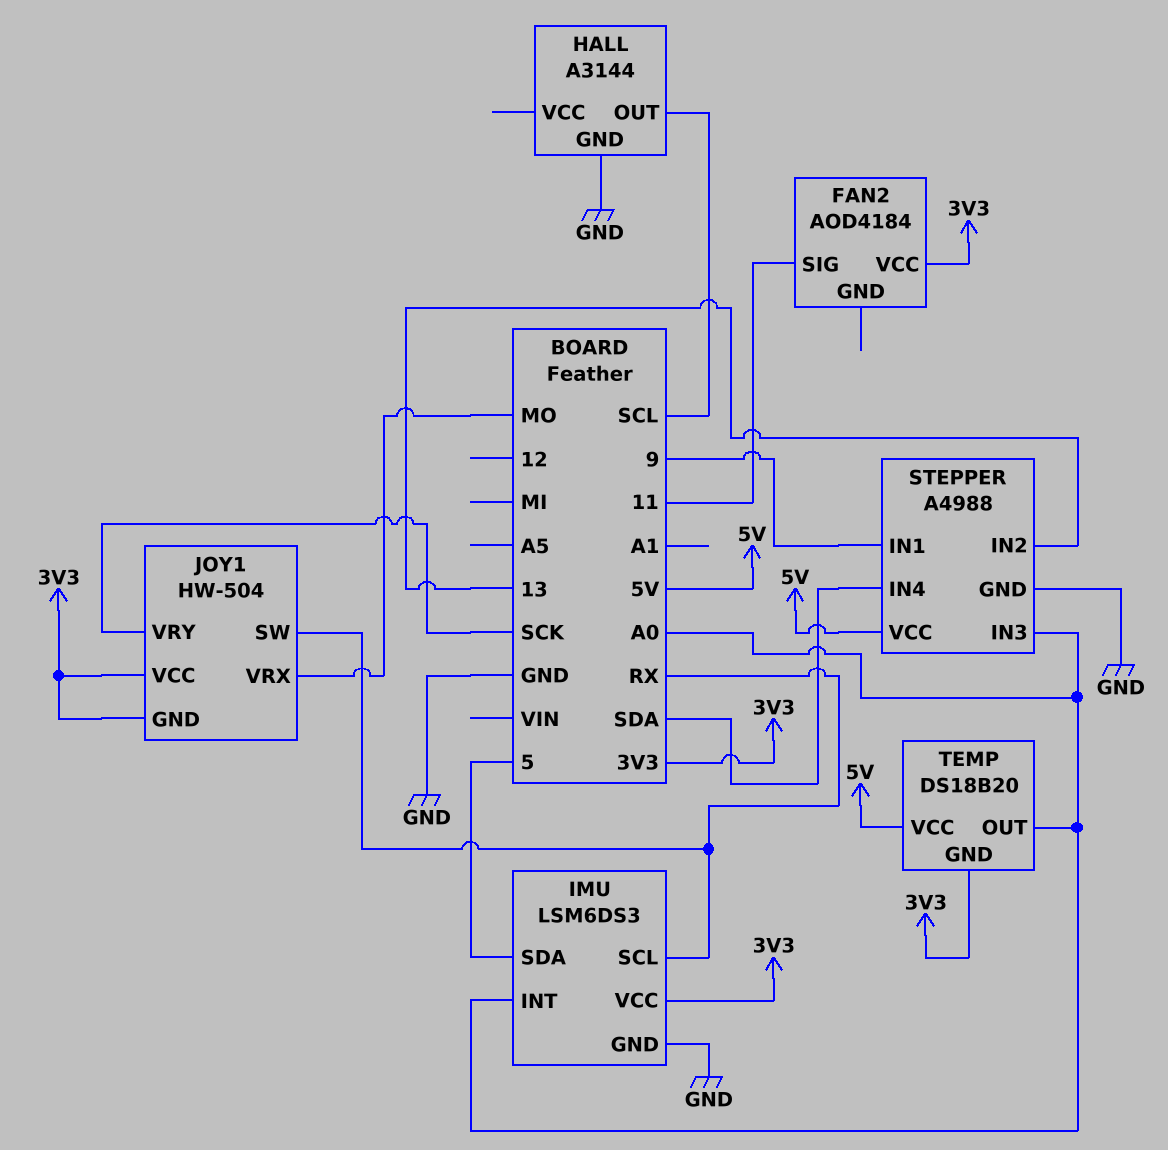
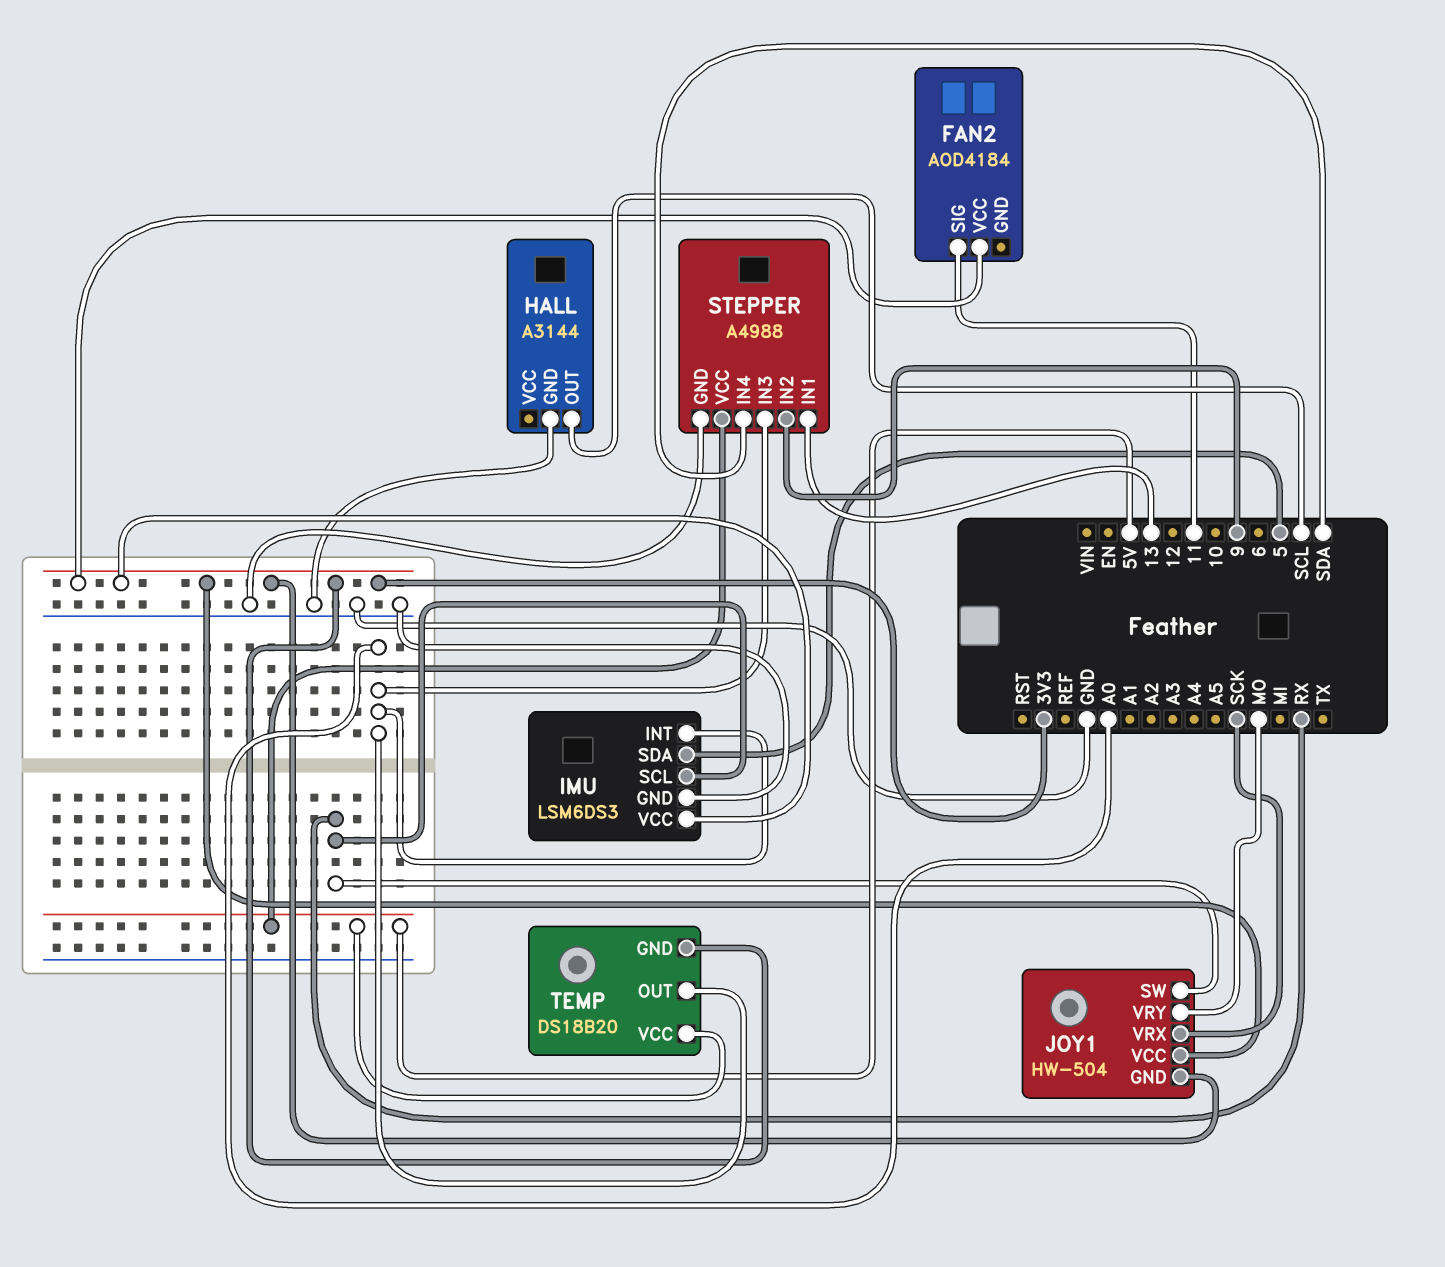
JOY1 pin VRX: MO -> SCK
JOY1 pin VRY: SCK -> MO
STEPPER pin IN1: 9 -> 13
STEPPER pin IN2: 13 -> 9

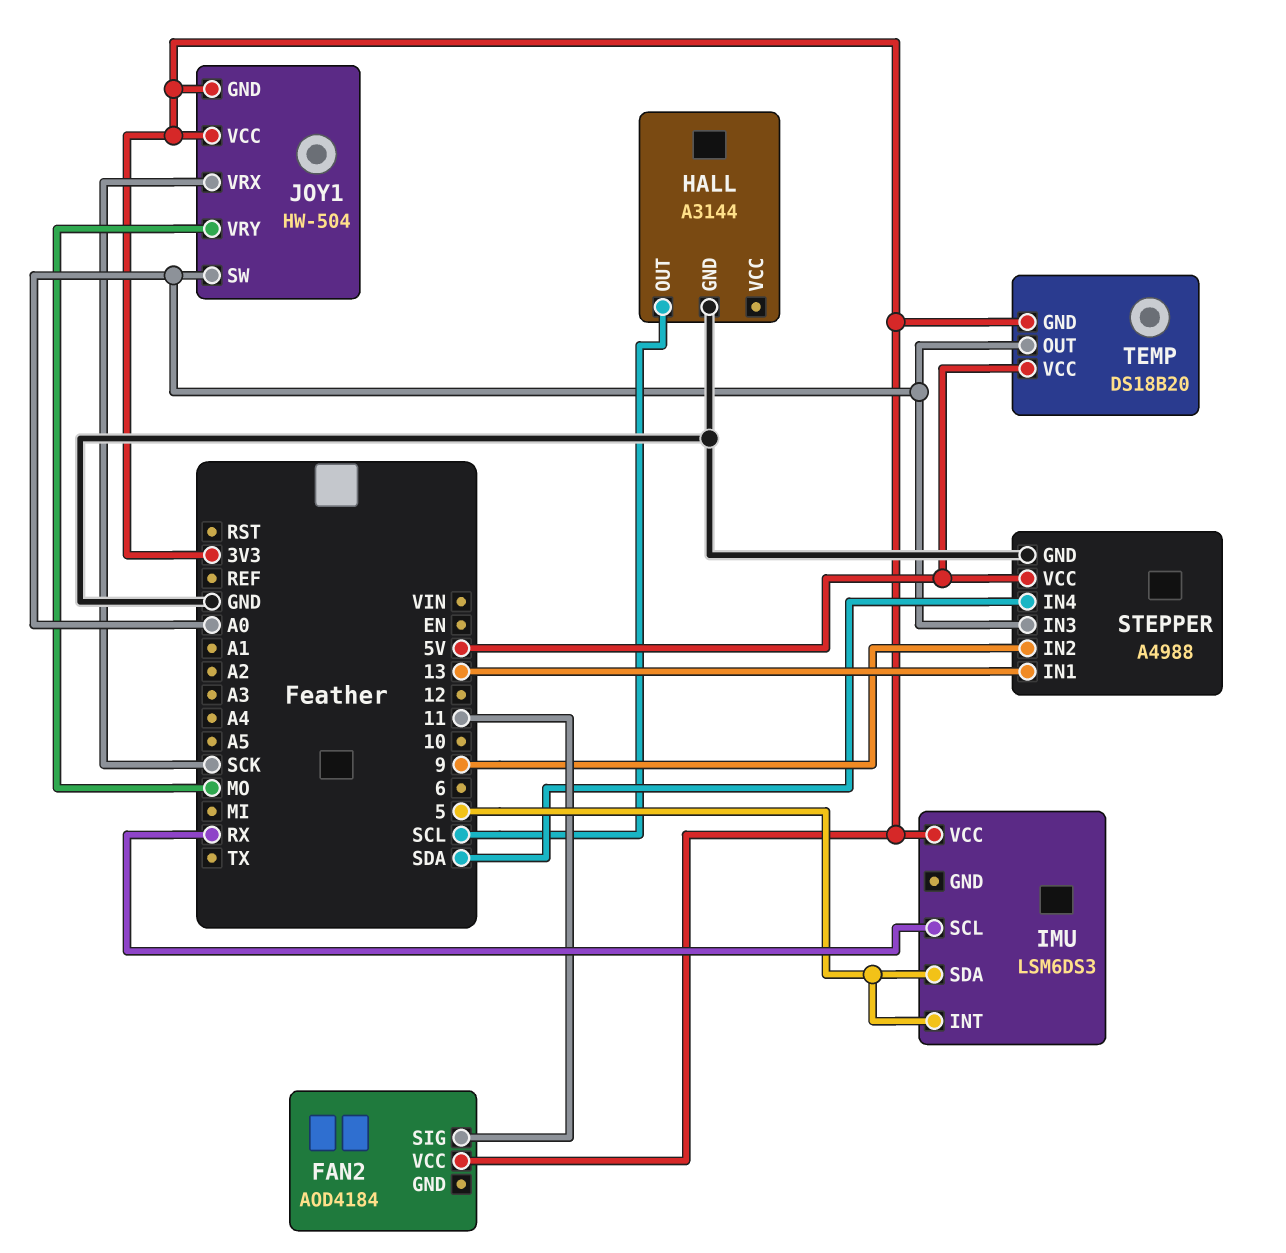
IMU pin GND: GND -> none
IMU pin INT: A0 -> 5
JOY1 pin SW: RX -> A0

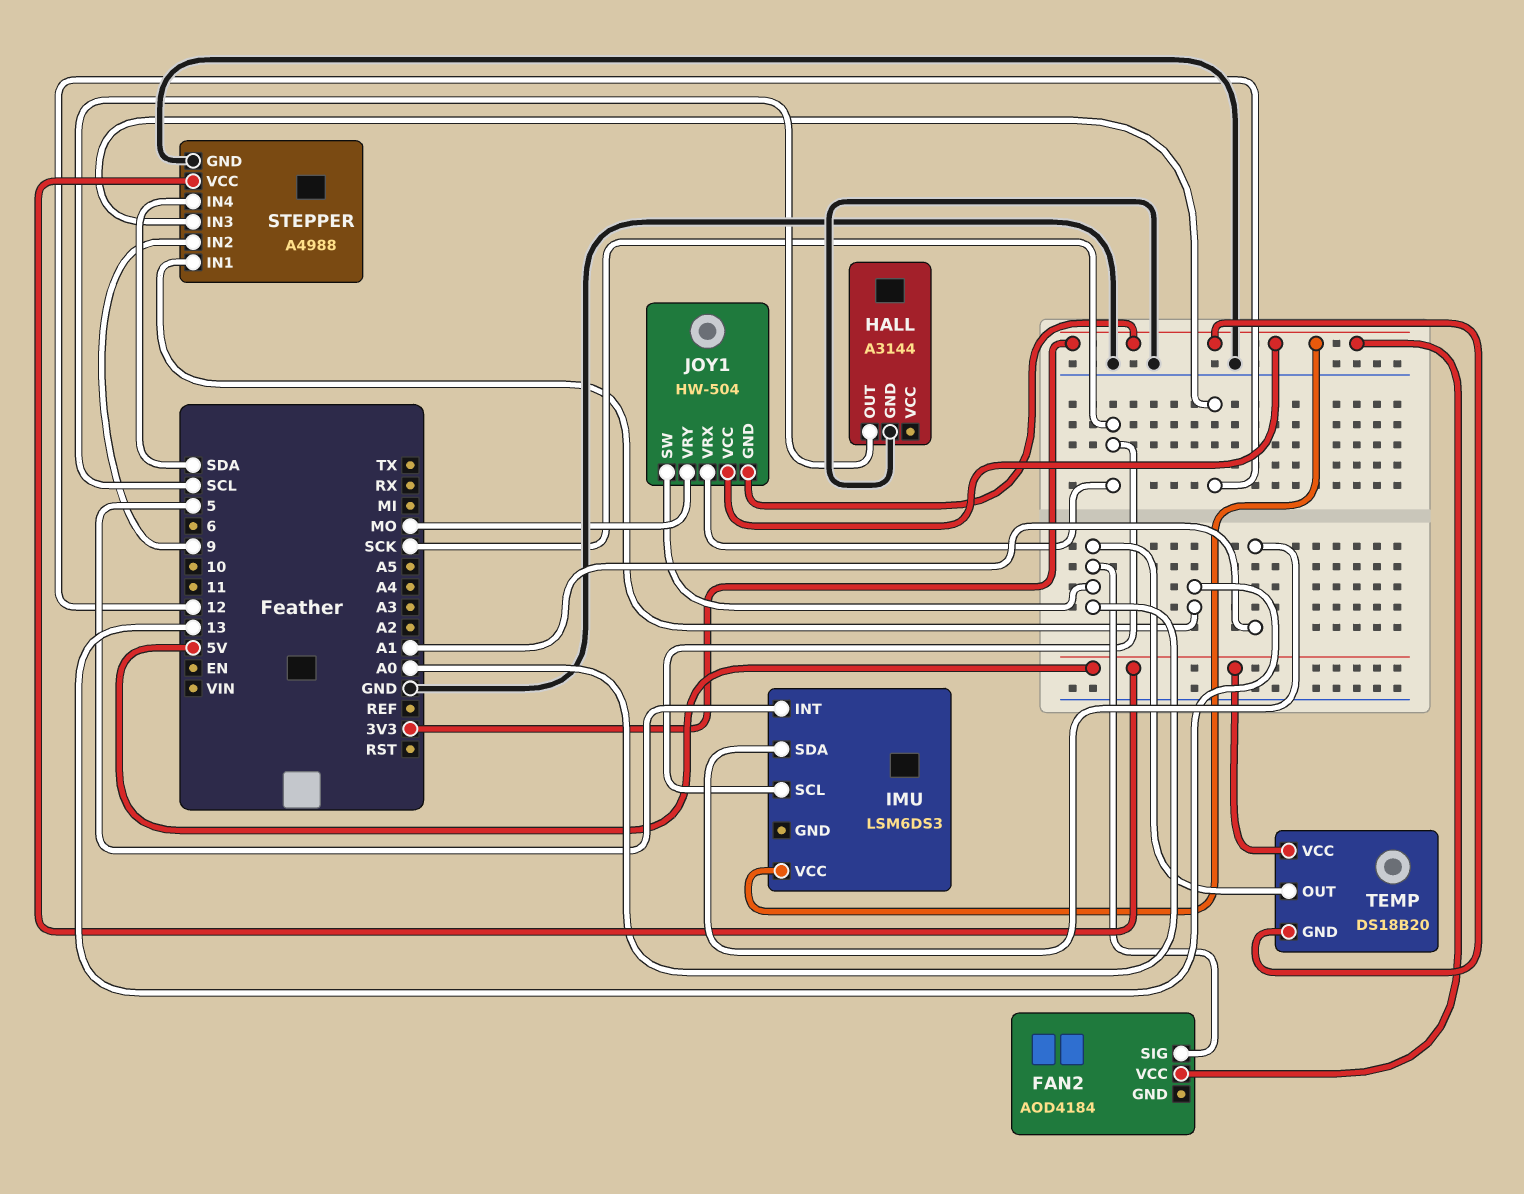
FAN2 pin SIG: 11 -> A0
IMU pin SCL: RX -> SCK
IMU pin SDA: 5 -> A1
STEPPER pin IN3: A0 -> 12

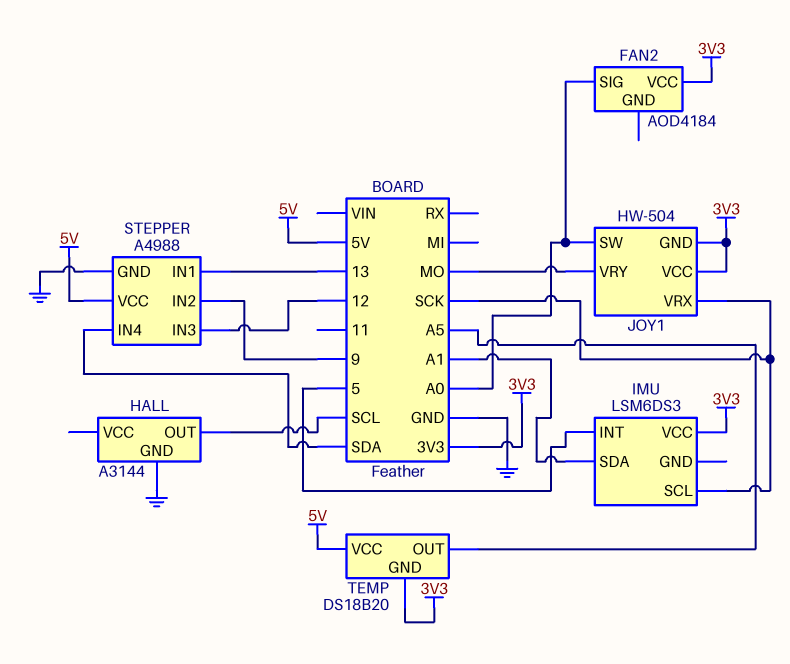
TEMP pin OUT: A0 -> A5

